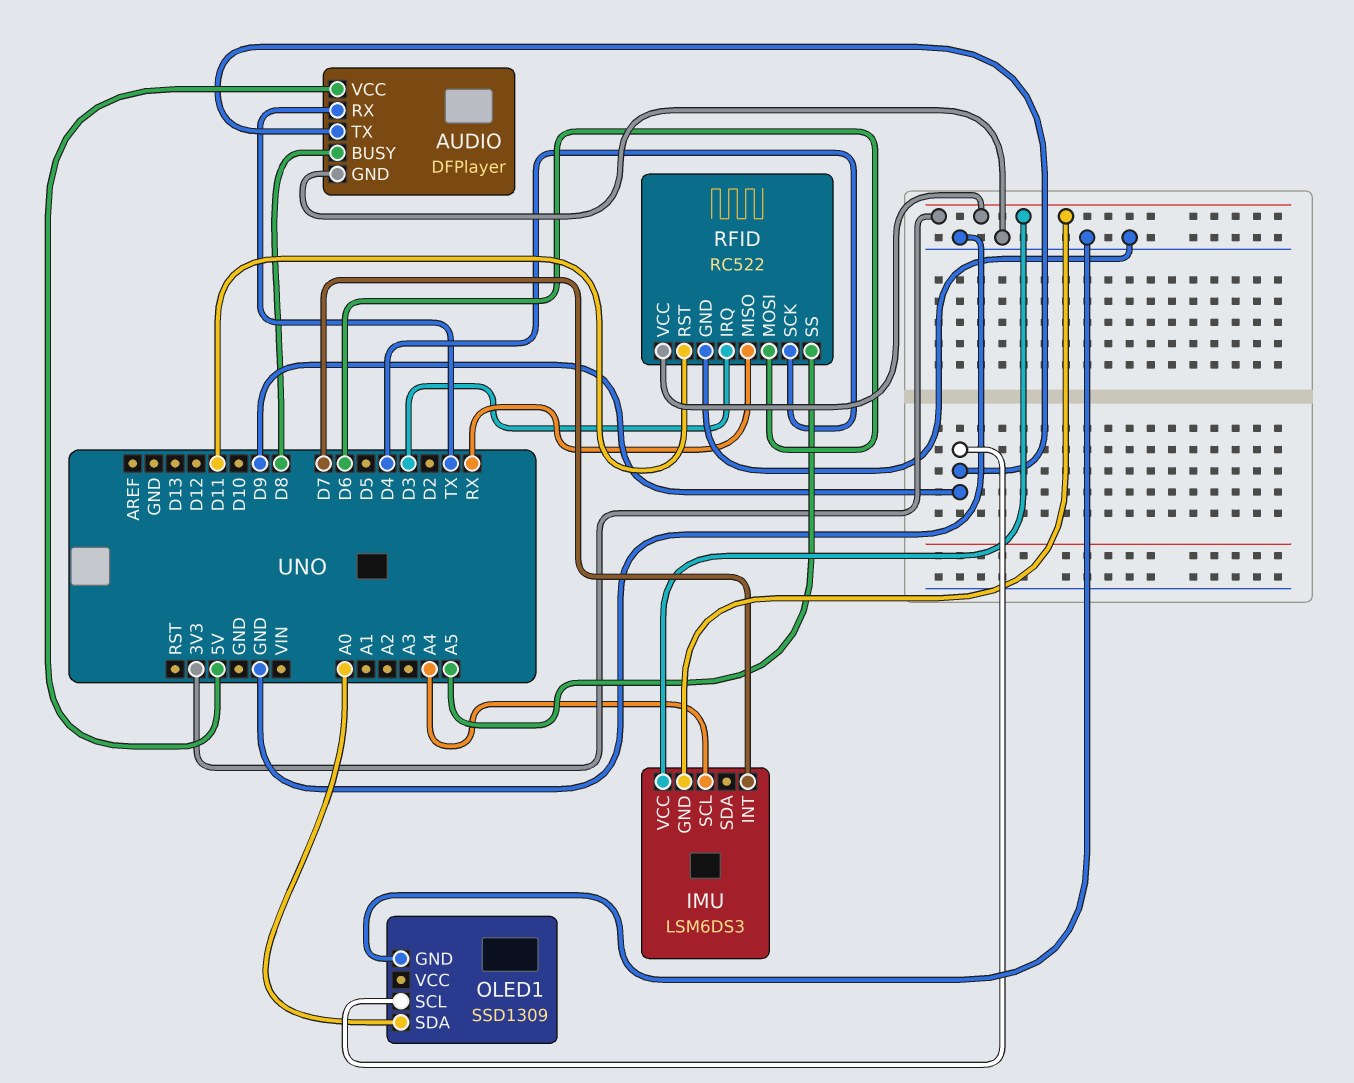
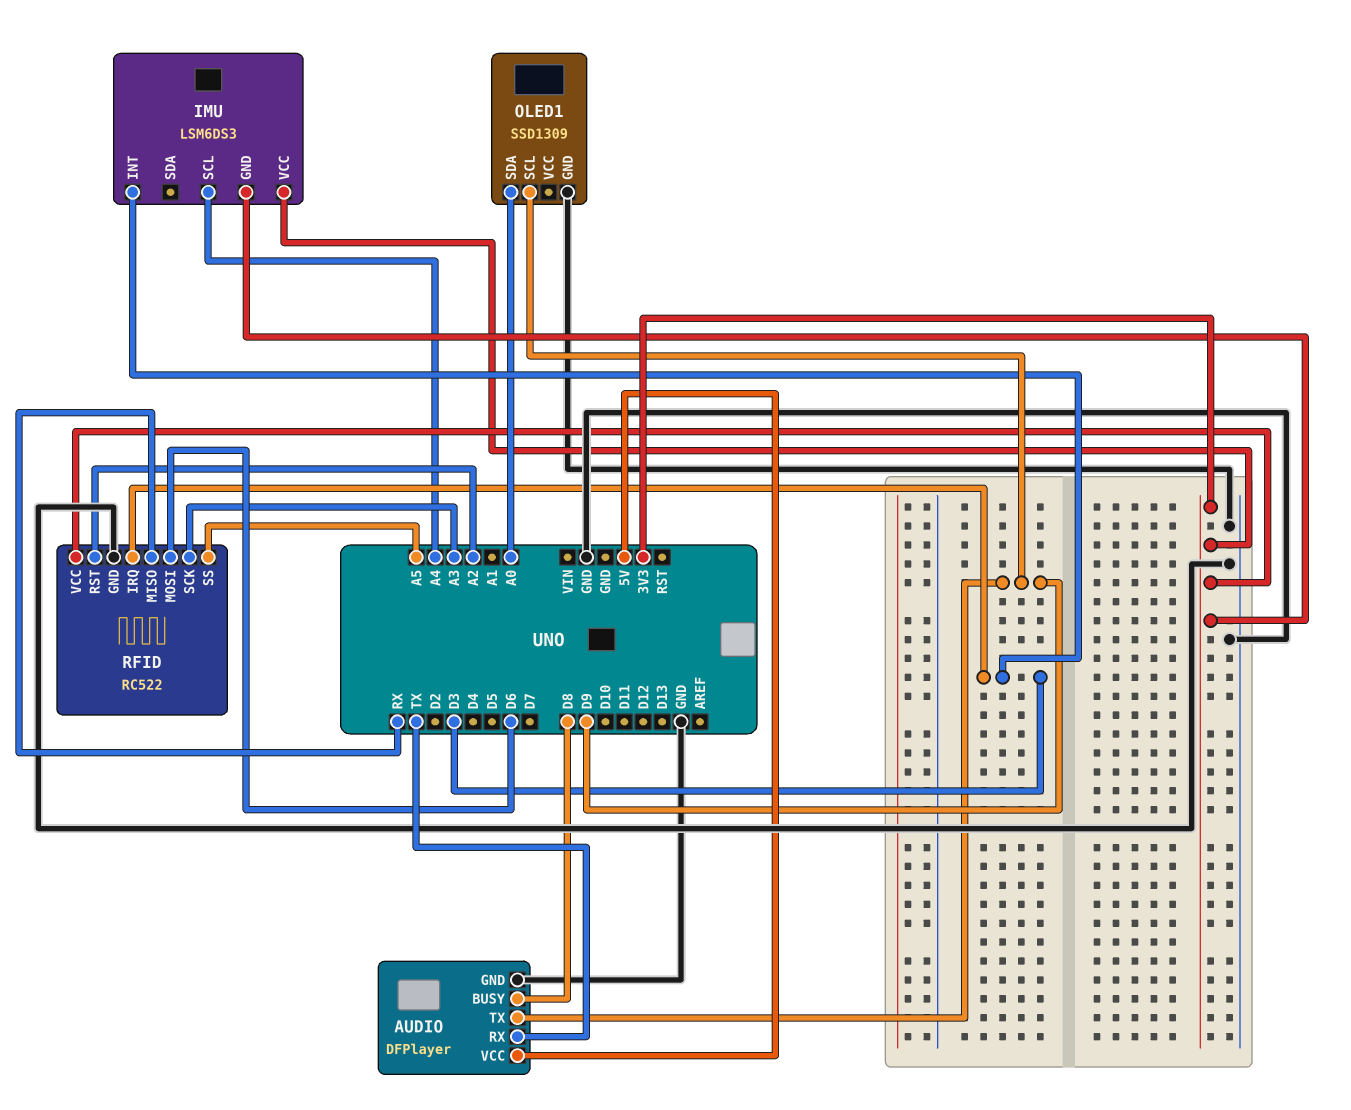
IMU pin INT: D7 -> D3
RFID pin RST: D11 -> A2
RFID pin SCK: D4 -> A3

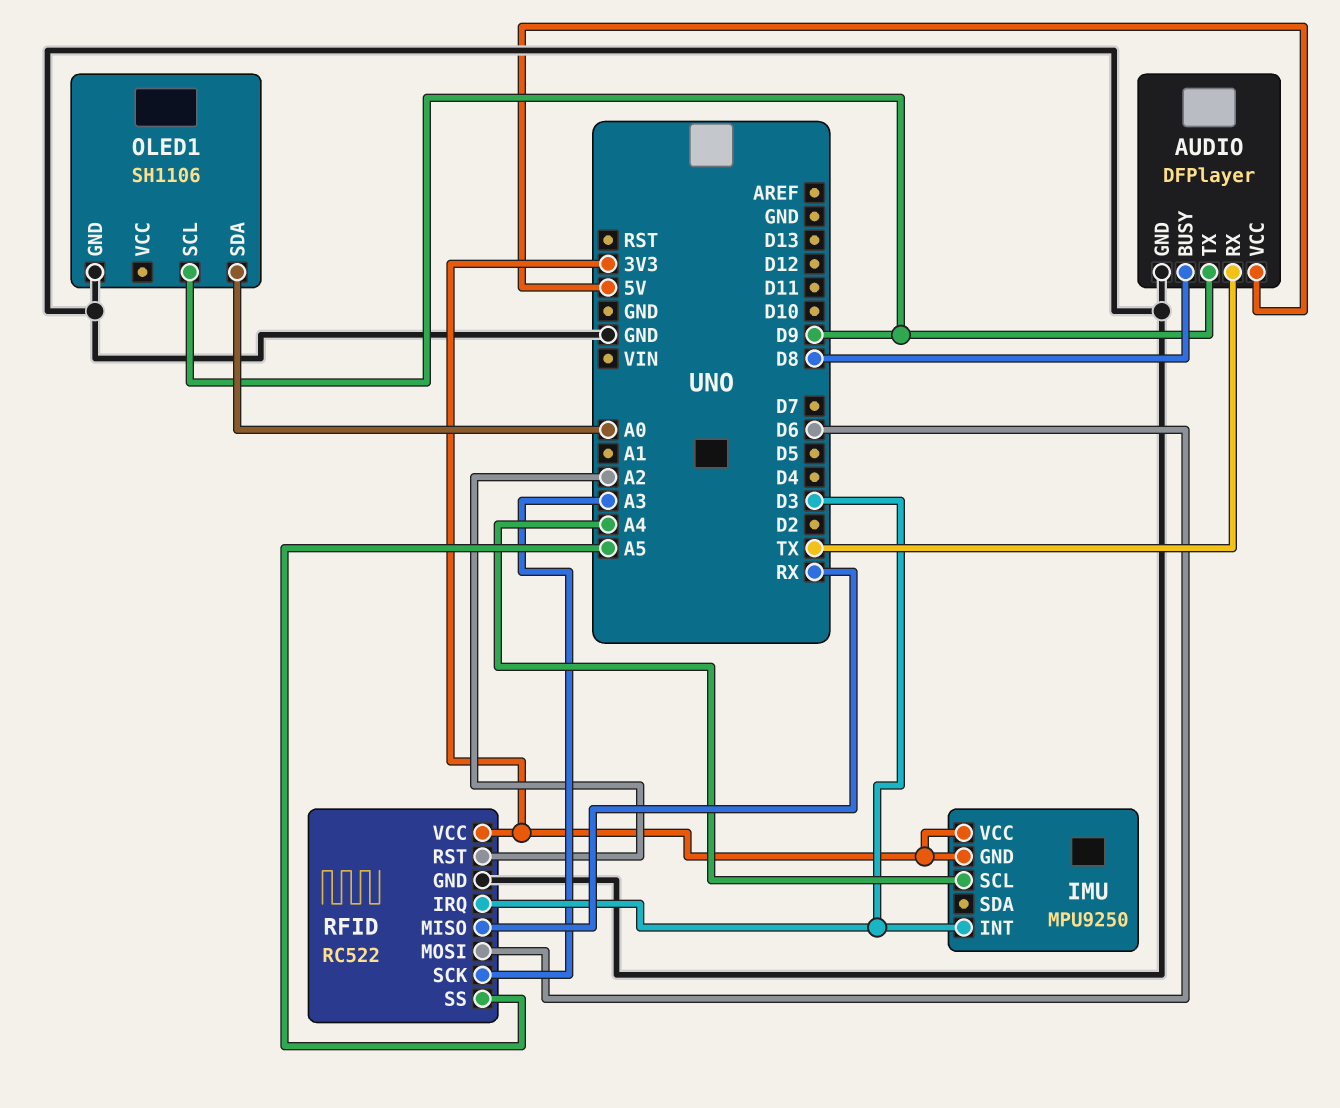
IMU: LSM6DS3 -> MPU9250
OLED1: SSD1309 -> SH1106

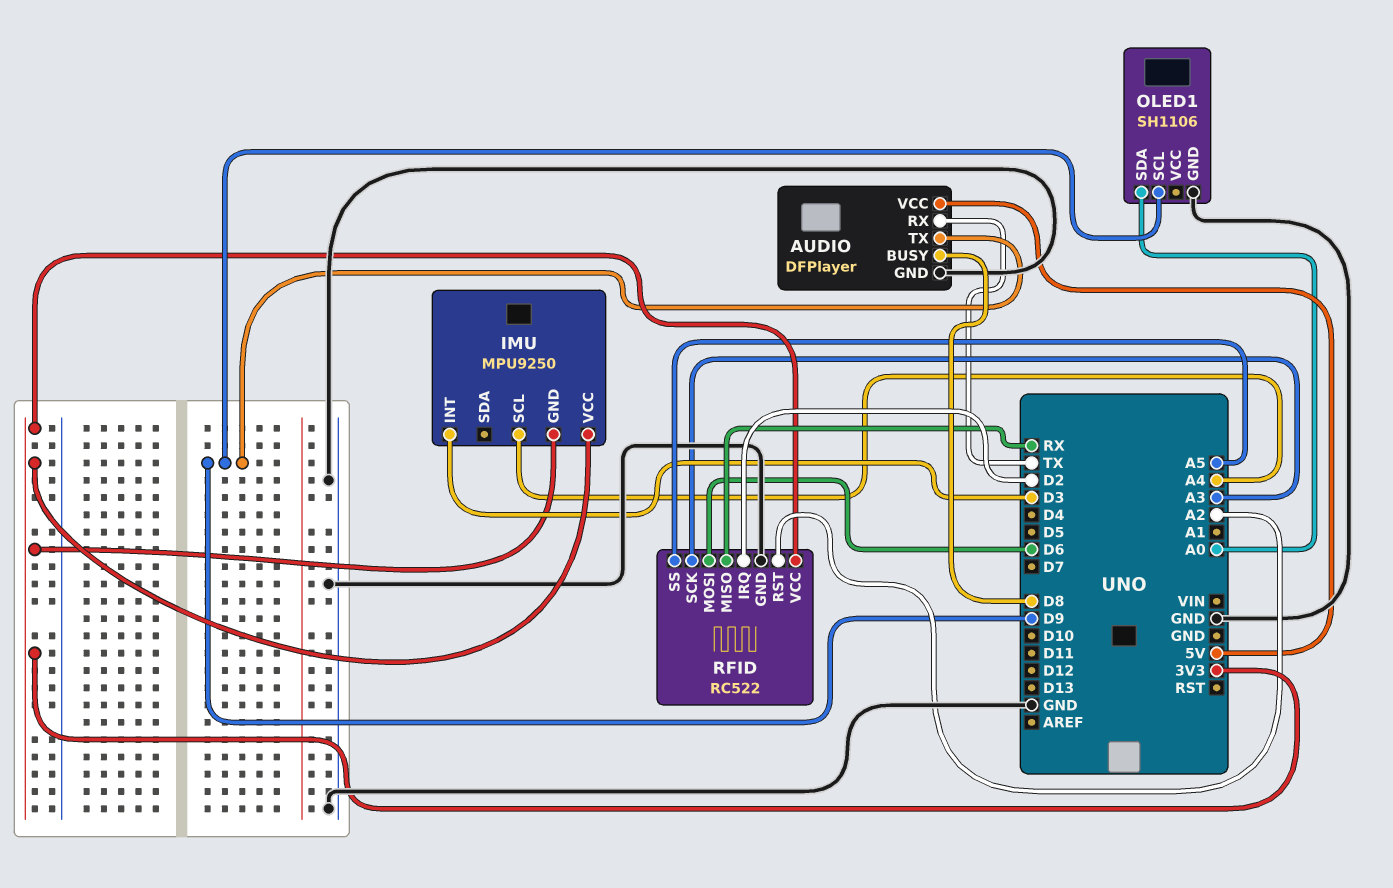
RFID pin IRQ: D3 -> D2

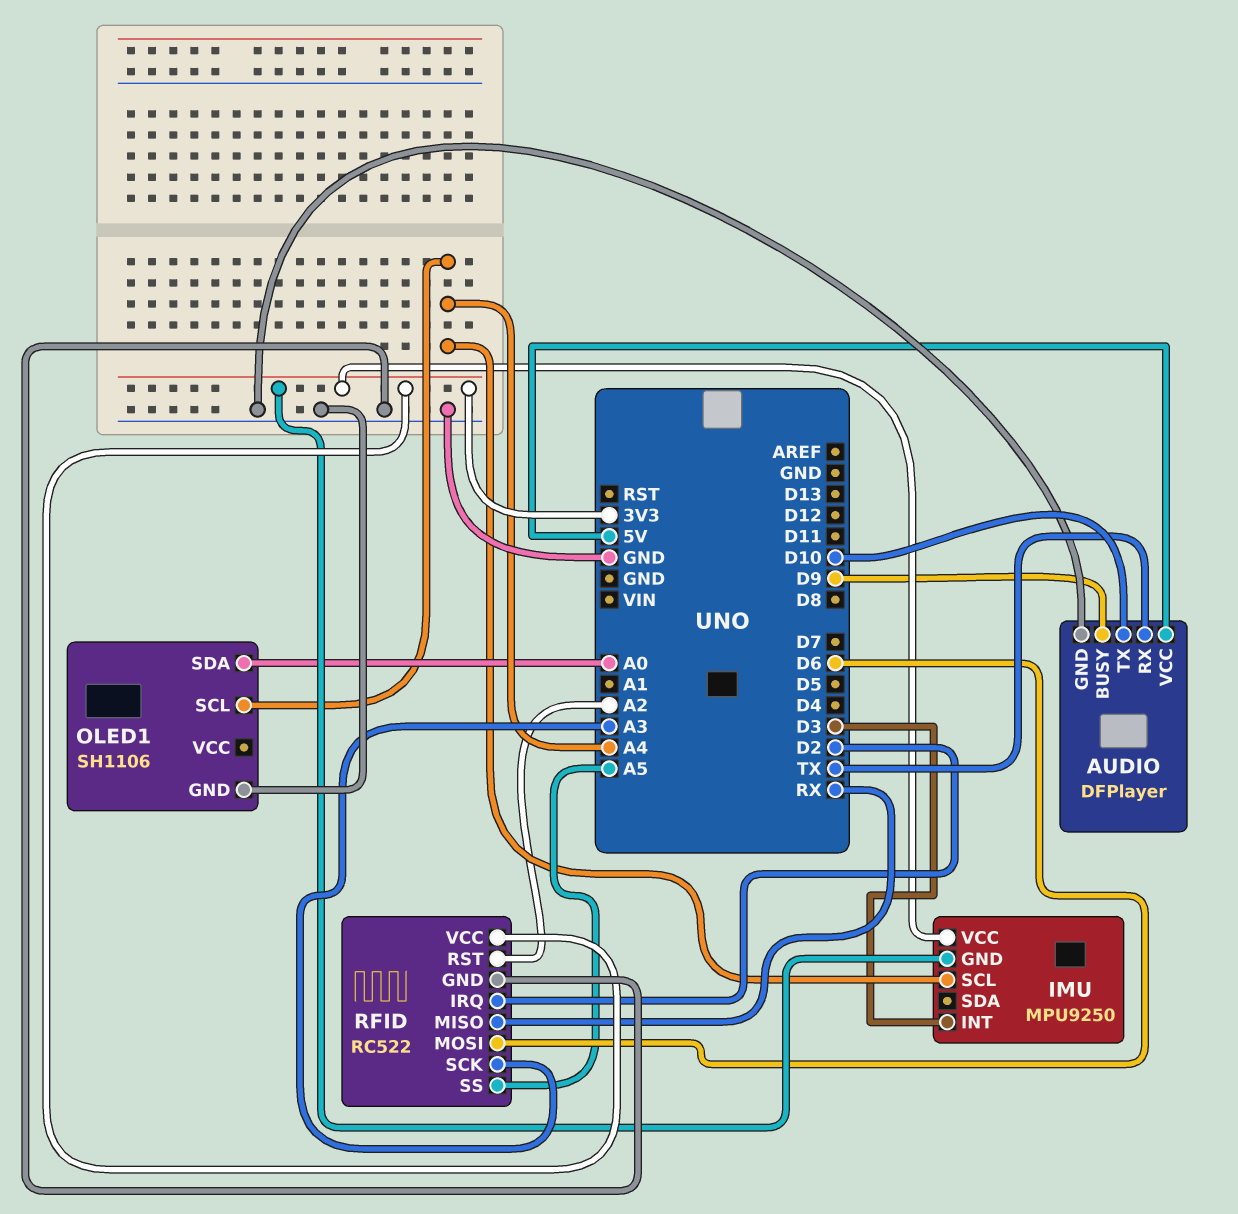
AUDIO pin BUSY: D8 -> D9
AUDIO pin TX: D9 -> D10
OLED1 pin SCL: D9 -> A4

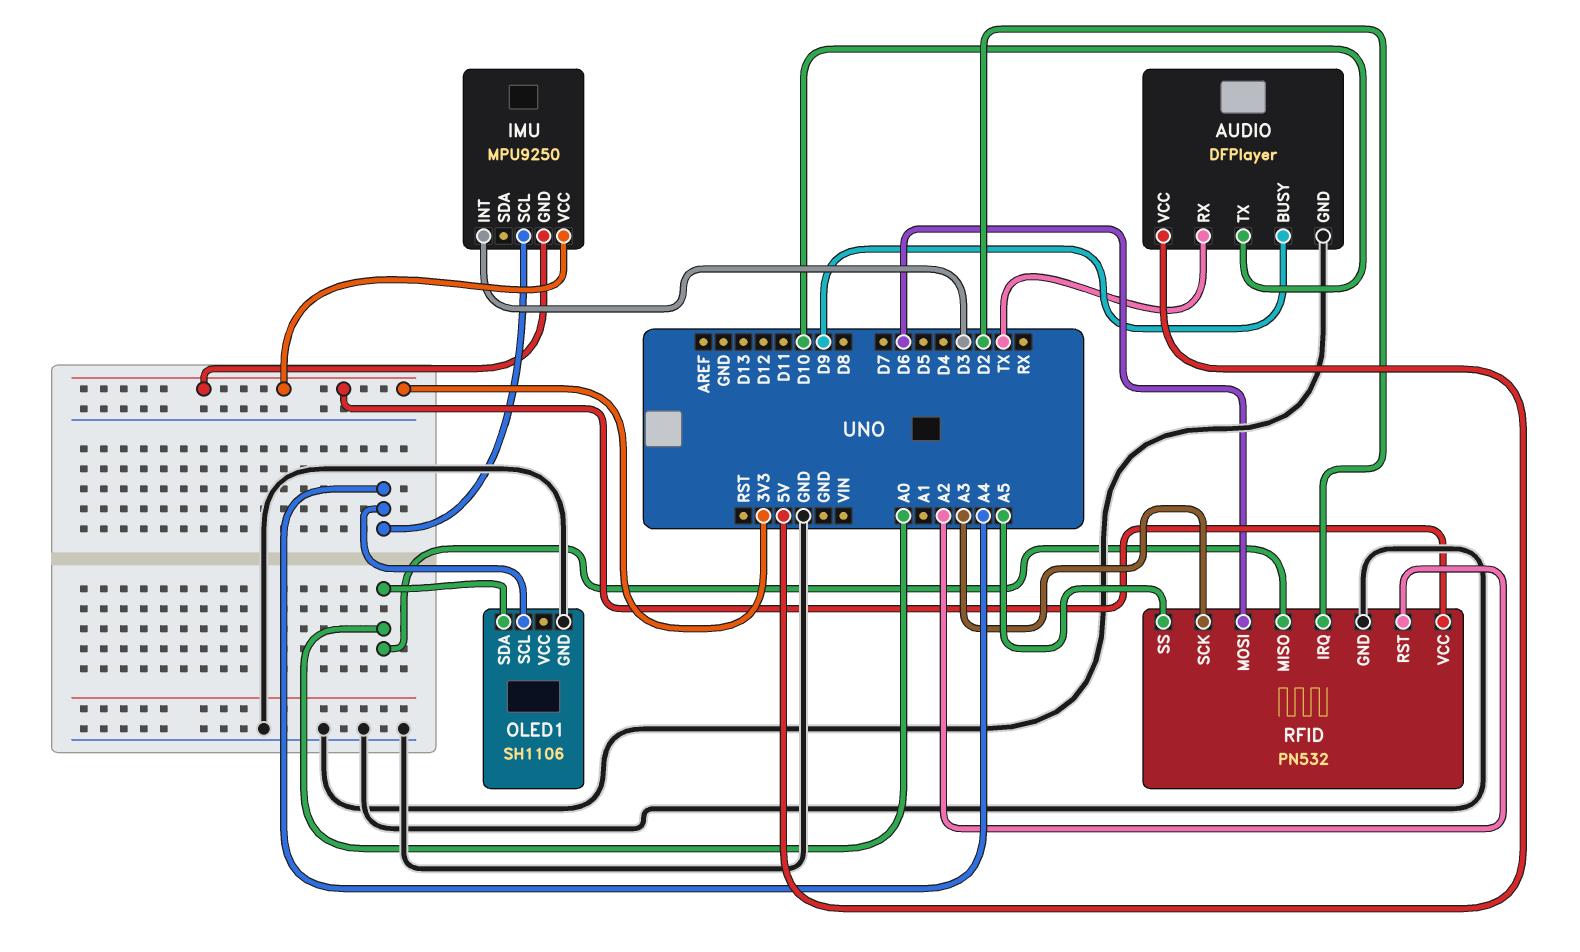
RFID: RC522 -> PN532
RFID pin MISO: RX -> A0

